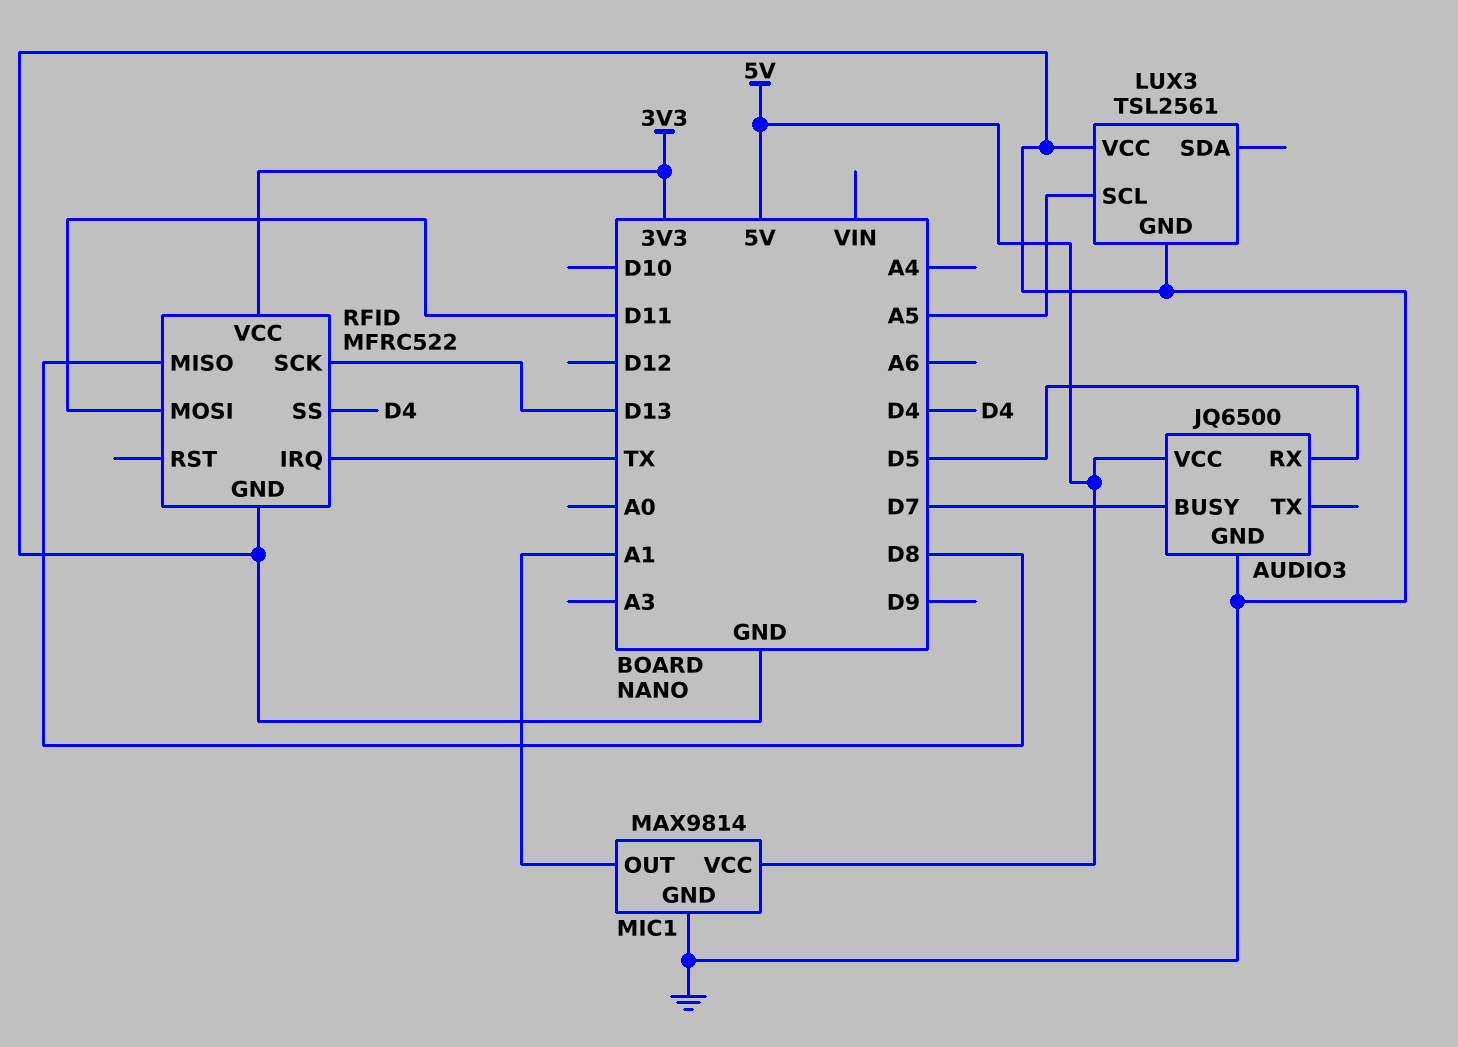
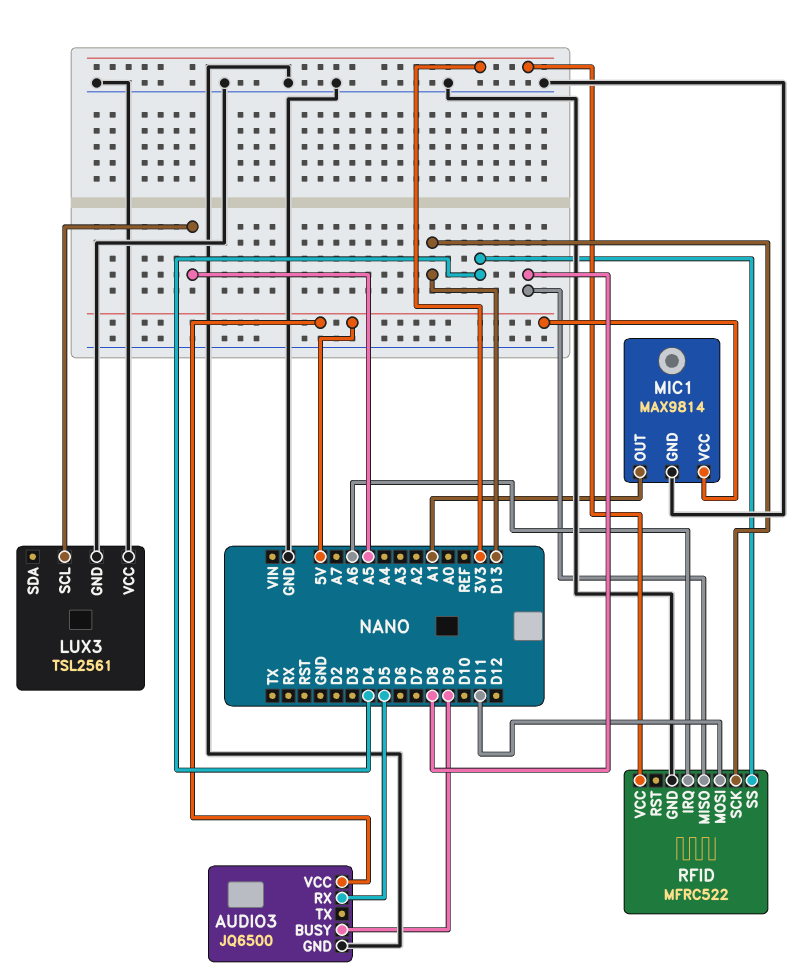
AUDIO3 pin BUSY: D7 -> D9
RFID pin IRQ: TX -> A6

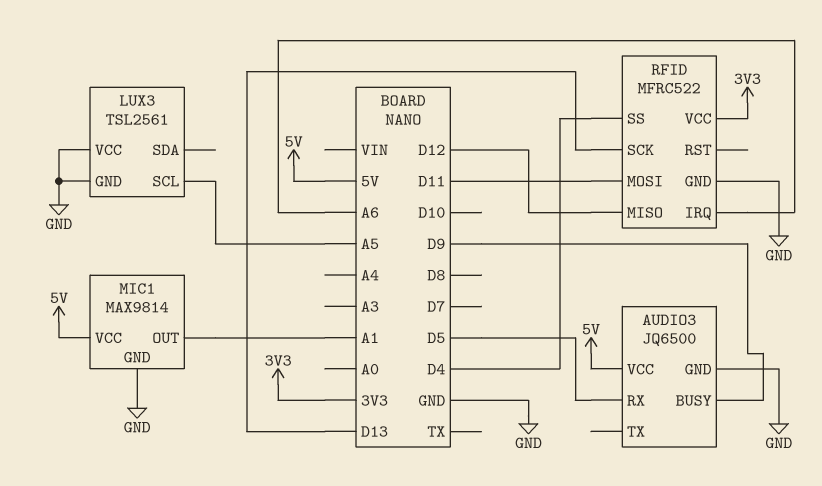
RFID pin MISO: D8 -> D12

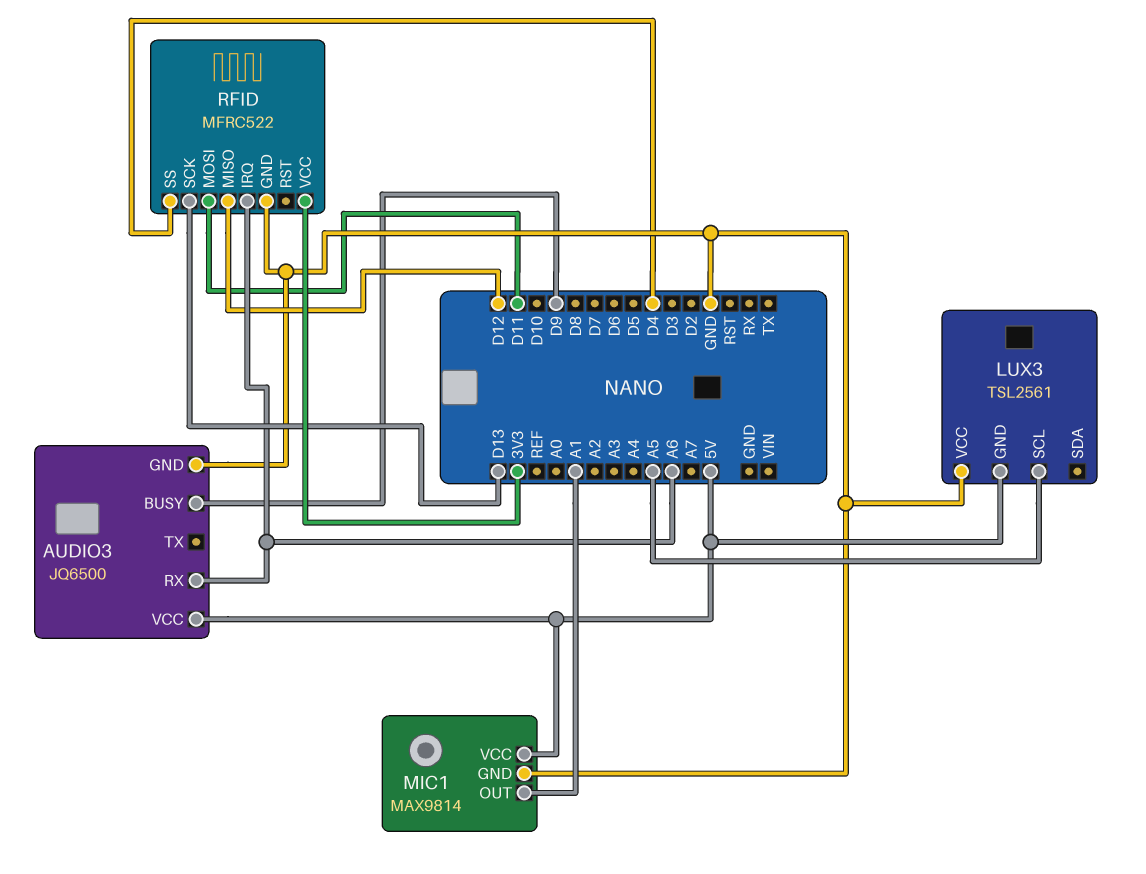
AUDIO3 pin RX: D5 -> A6
LUX3 pin GND: GND -> 5V

